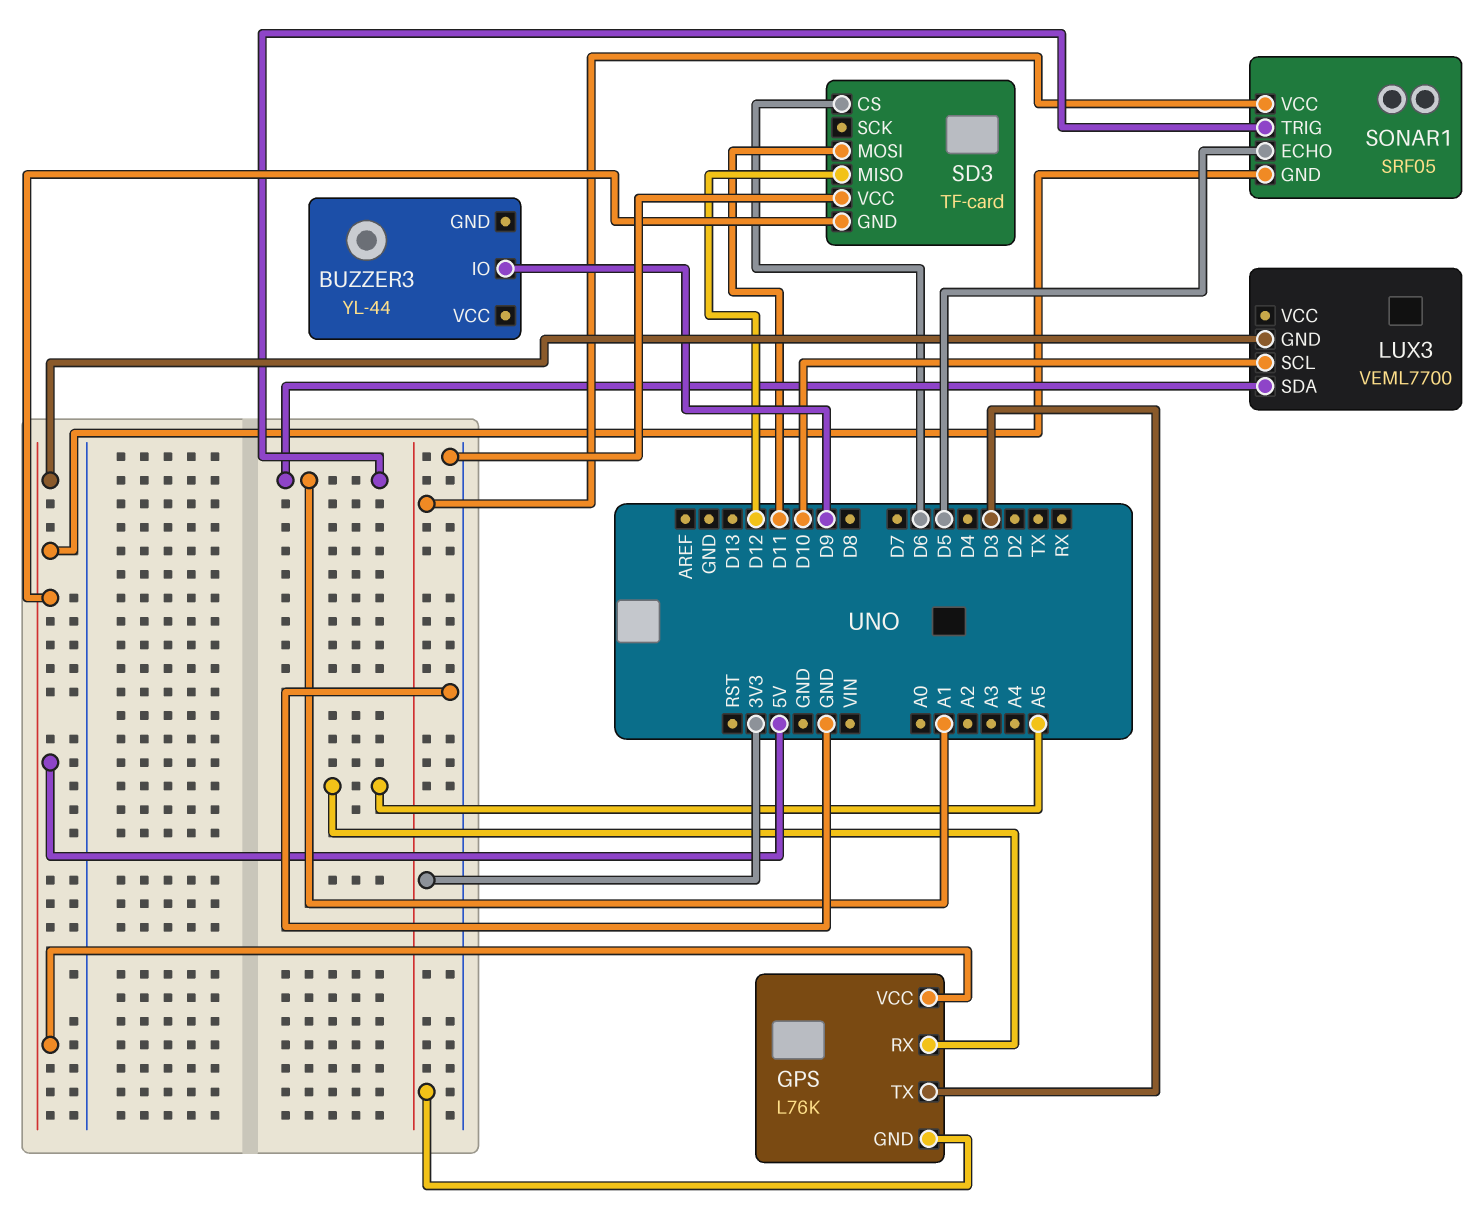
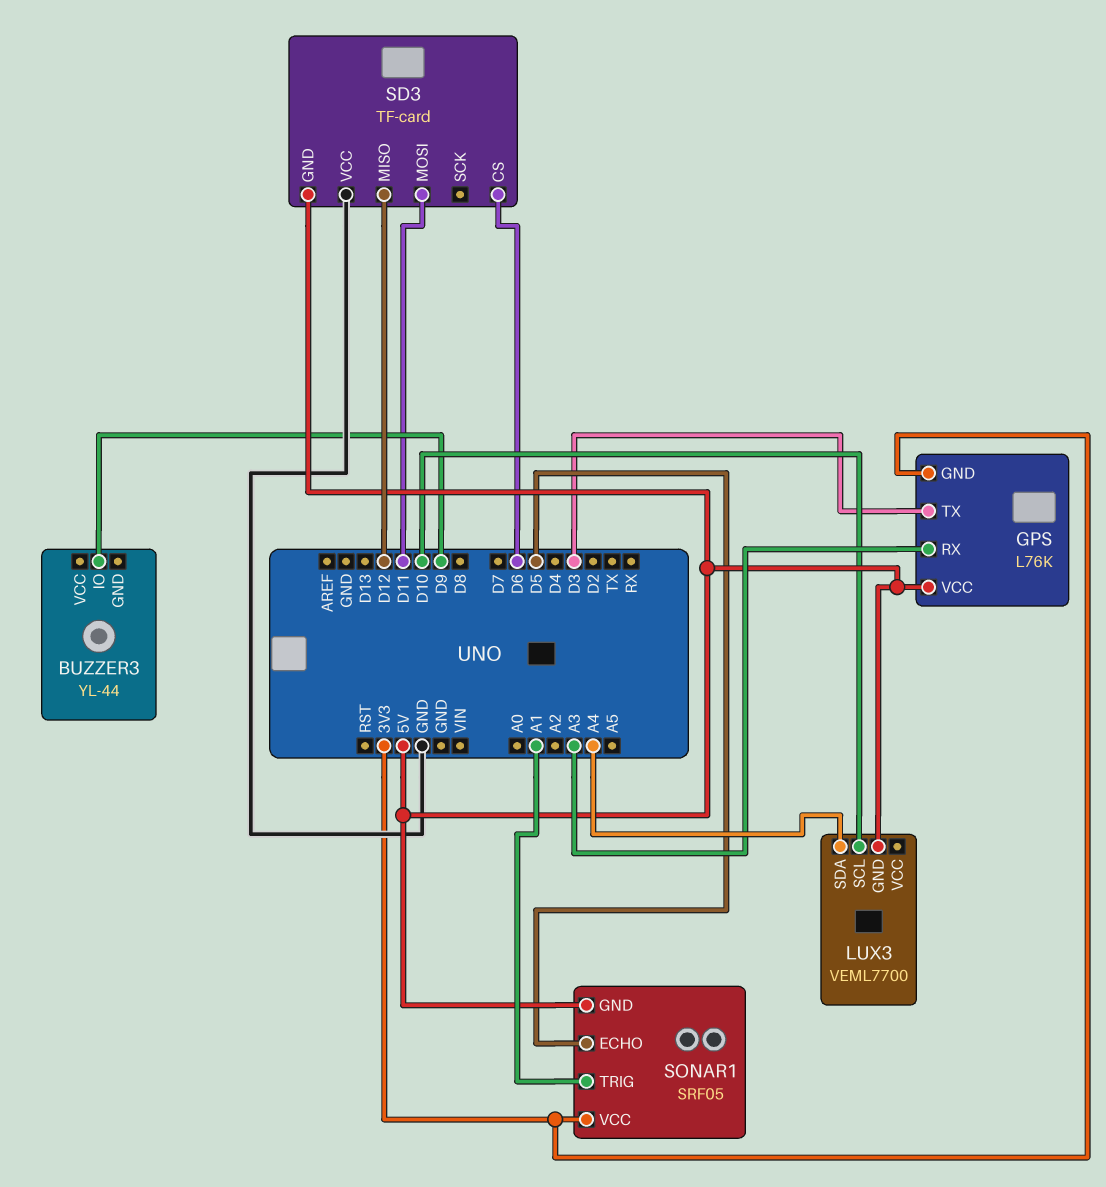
GPS pin RX: A5 -> A3
LUX3 pin SDA: A1 -> A4

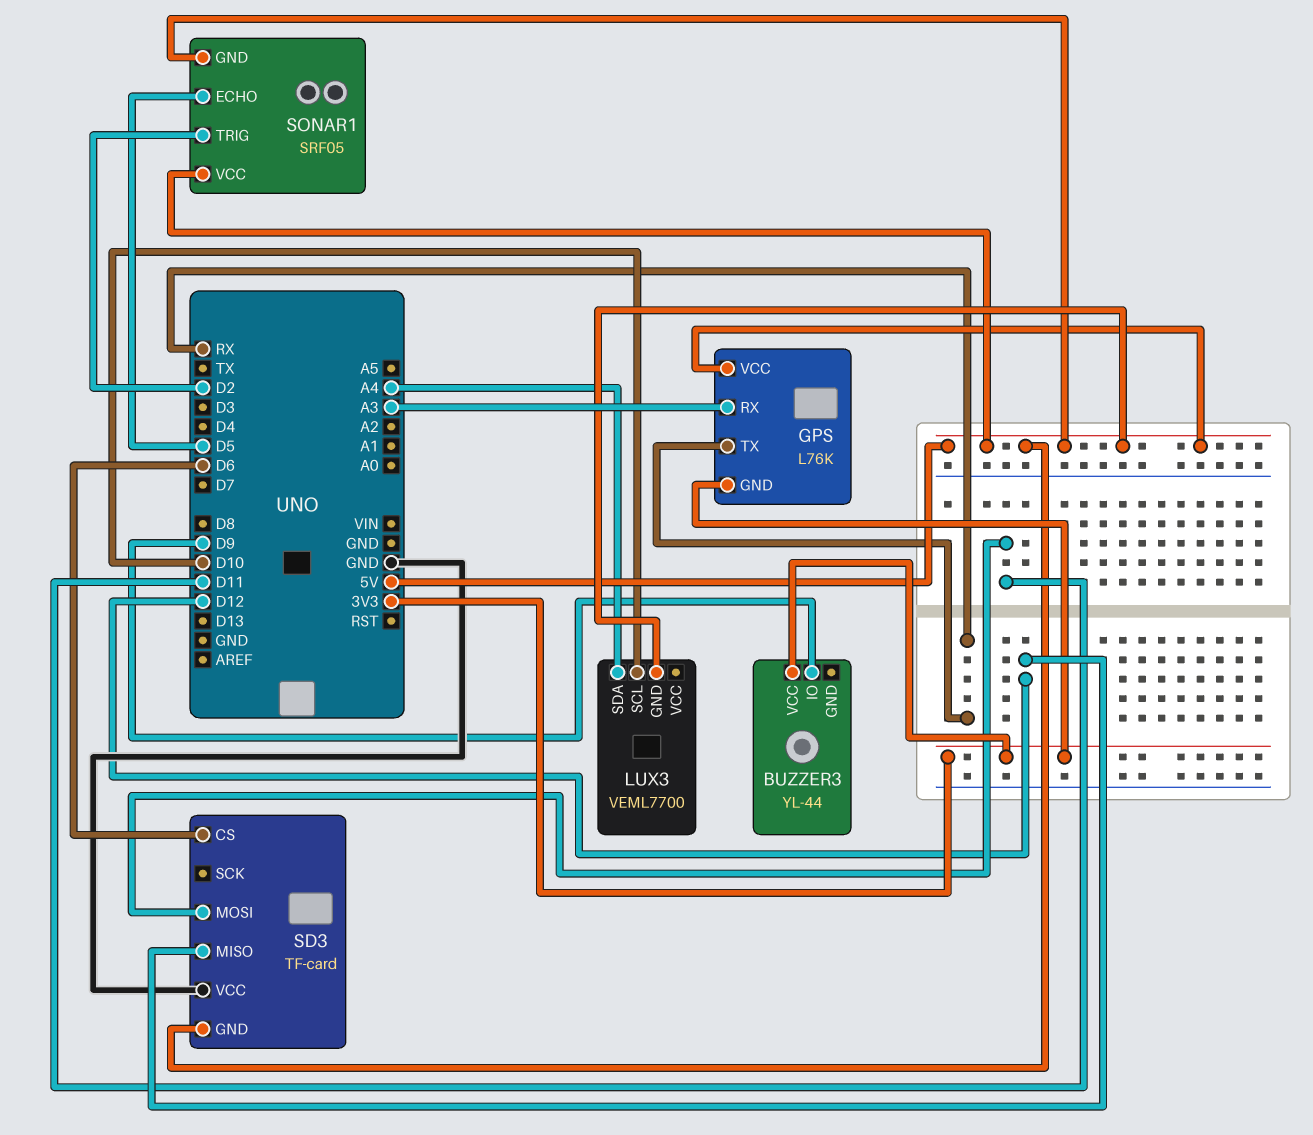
BUZZER3 pin VCC: none -> 3V3
GPS pin TX: D3 -> RX
SONAR1 pin TRIG: A1 -> D2
SONAR1 pin VCC: 3V3 -> 5V

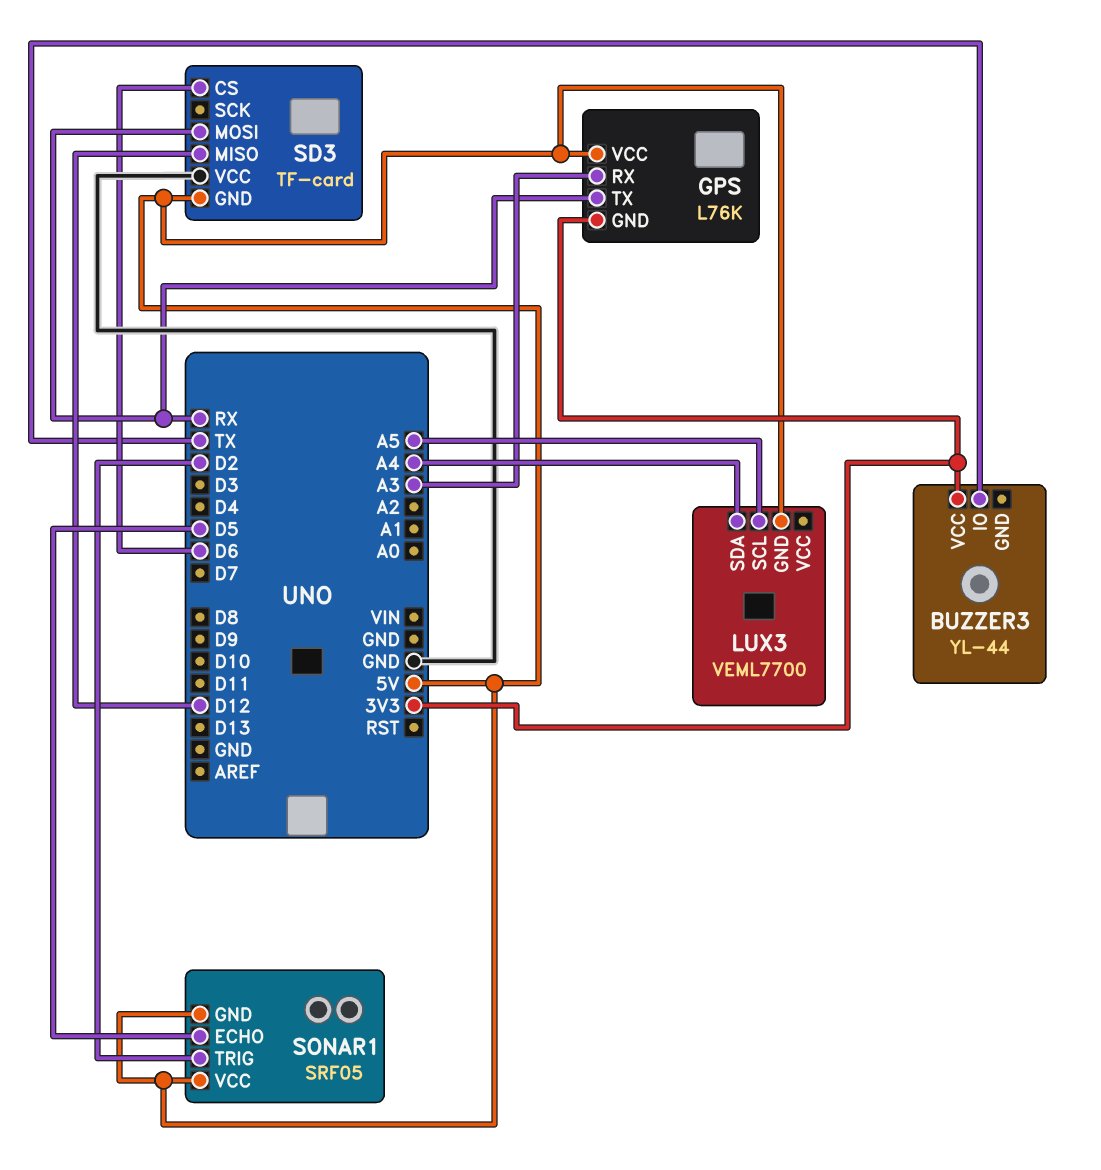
BUZZER3 pin IO: D9 -> TX
LUX3 pin SCL: D10 -> A5
SD3 pin MOSI: D11 -> RX

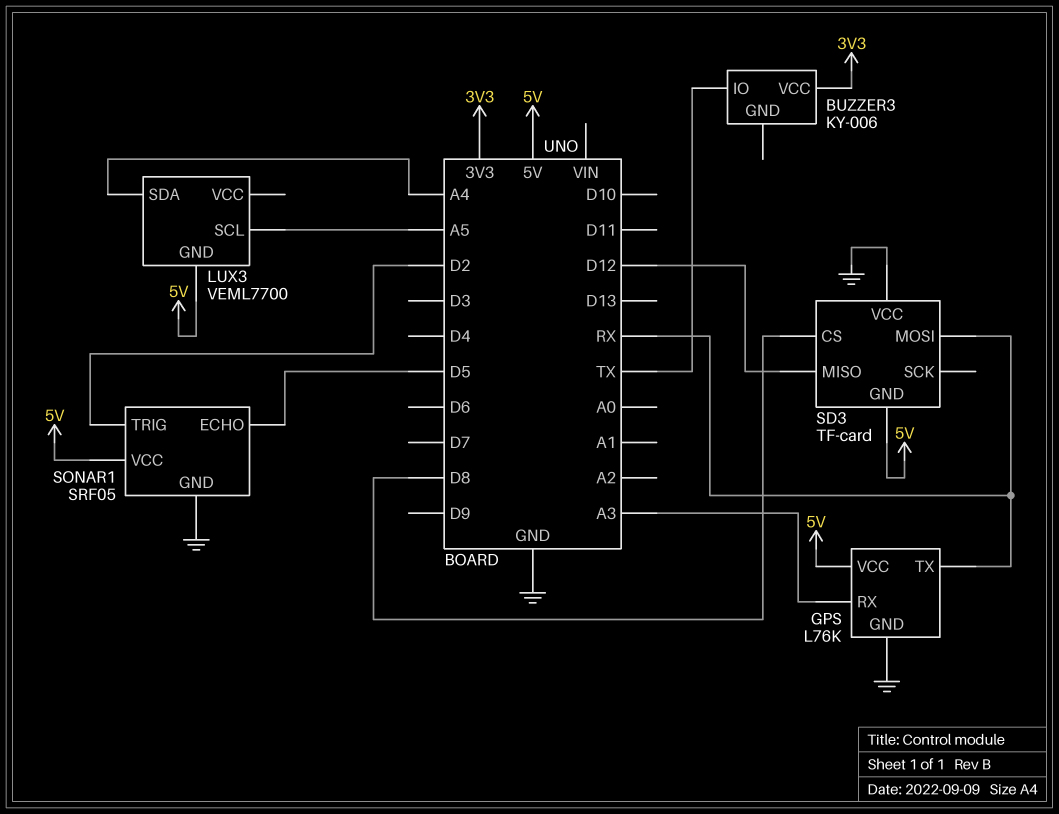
BUZZER3: YL-44 -> KY-006
GPS pin GND: 3V3 -> GND
SD3 pin CS: D6 -> D8
SONAR1 pin GND: 5V -> GND

